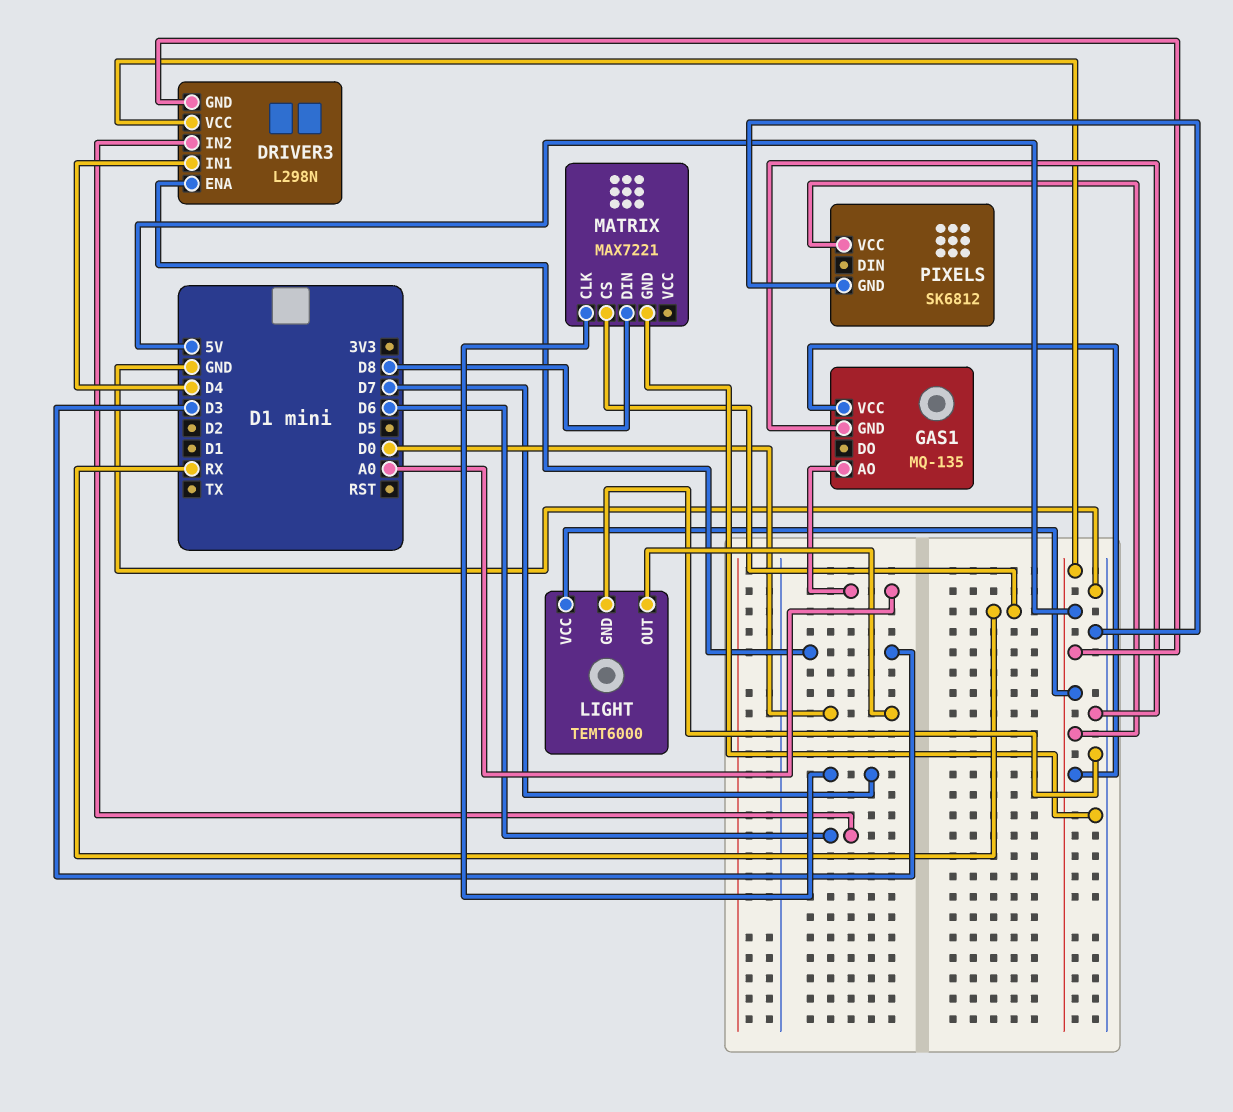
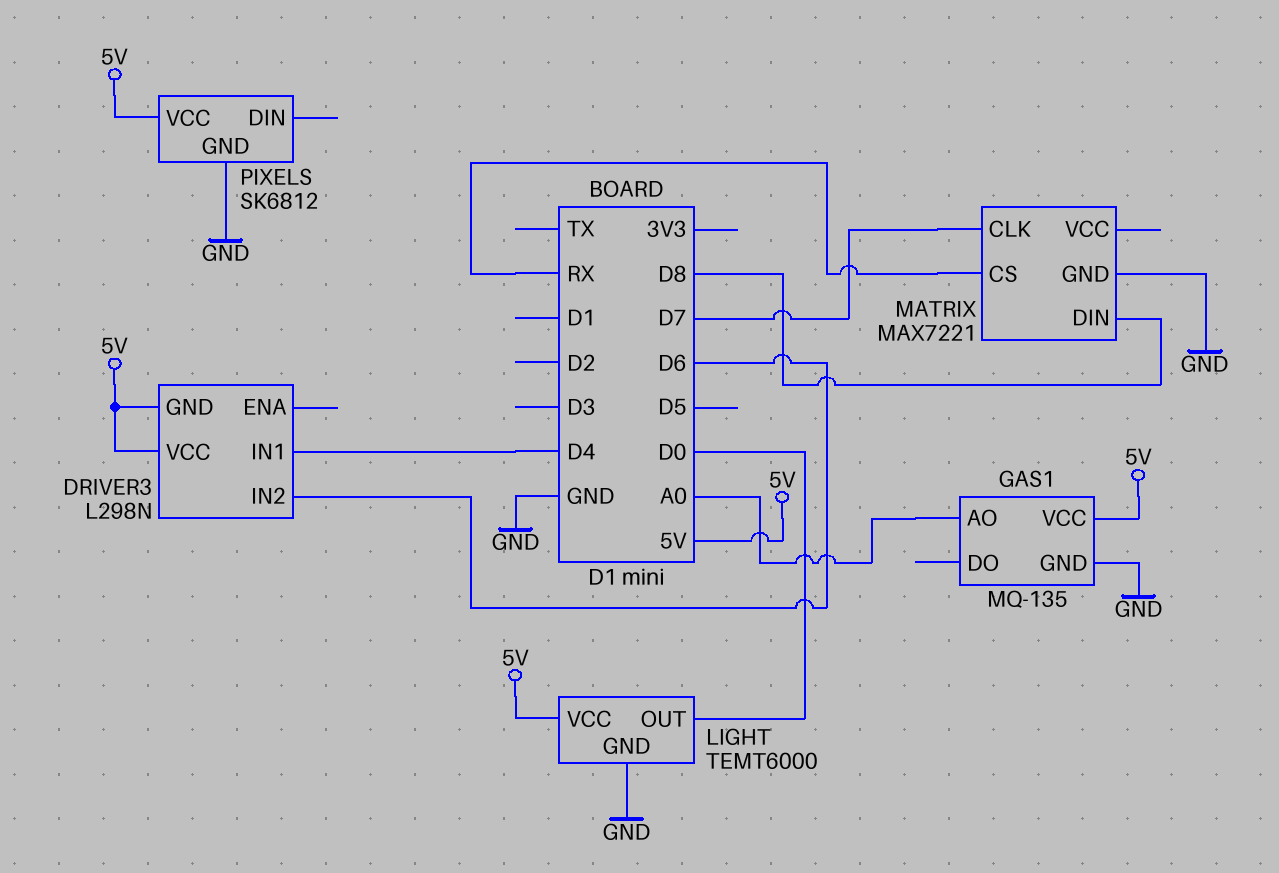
DRIVER3 pin ENA: D3 -> none

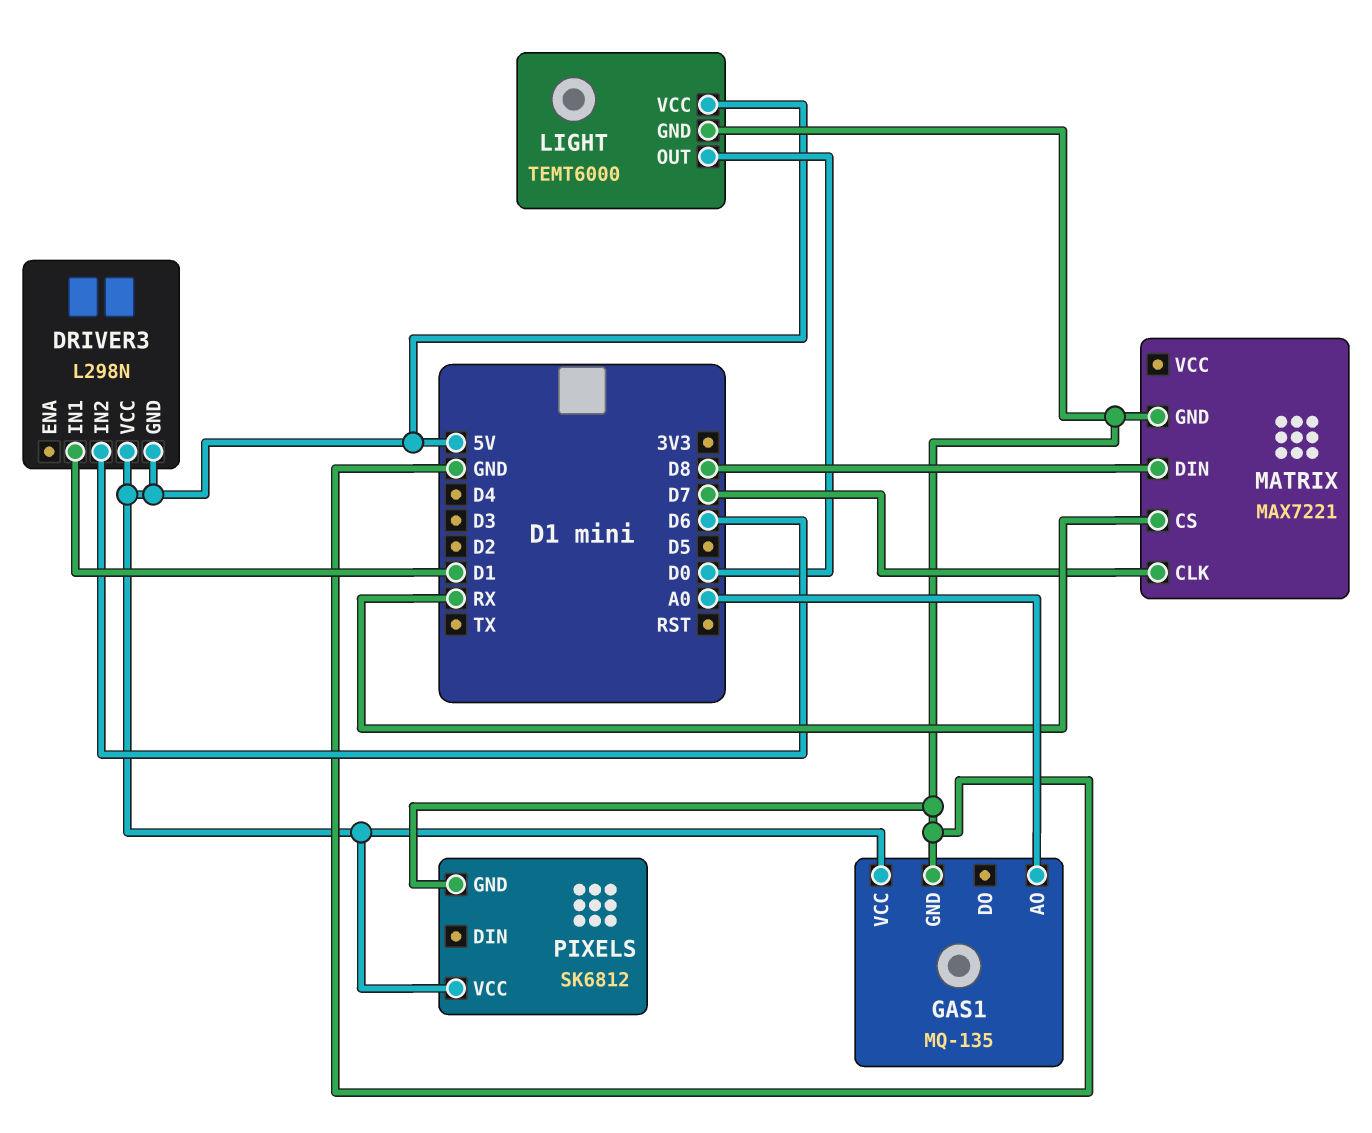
DRIVER3 pin IN1: D4 -> D1

